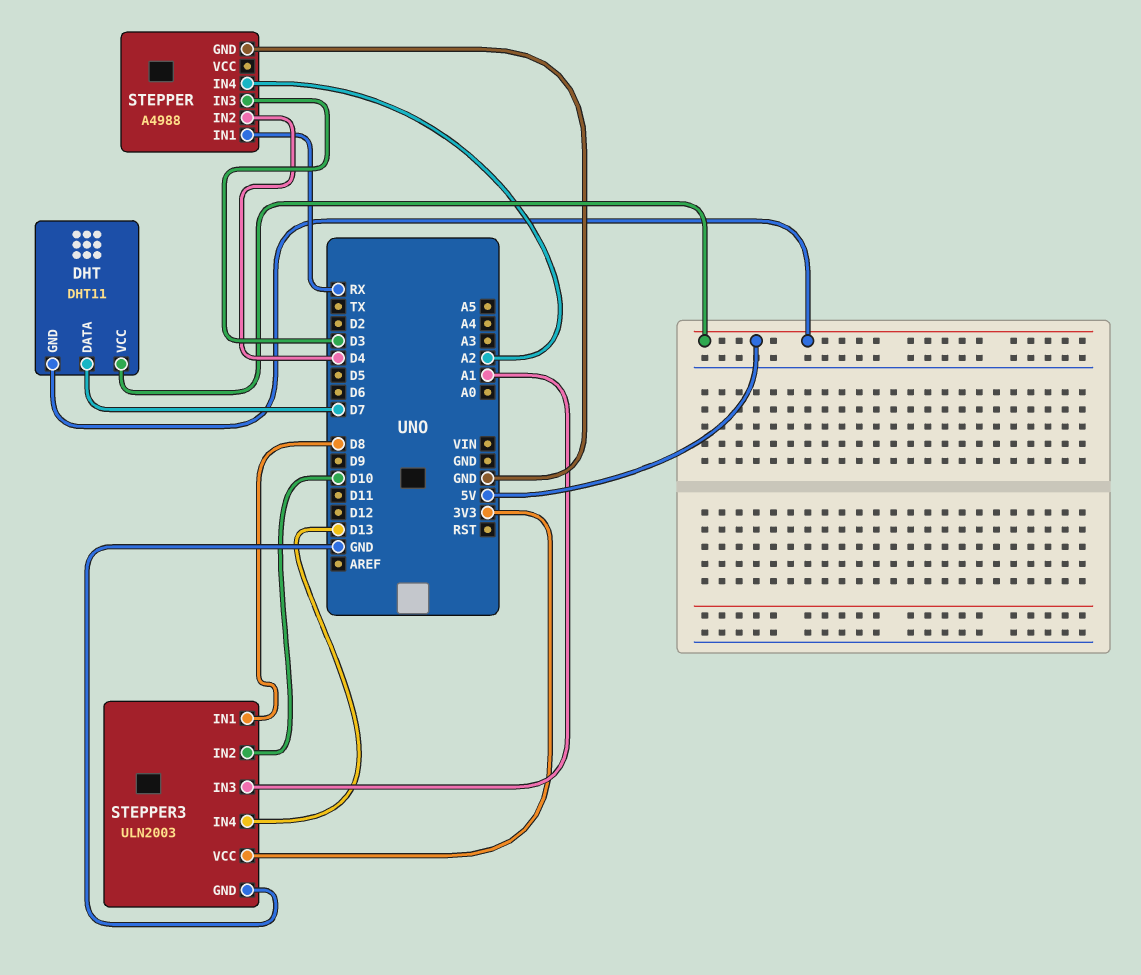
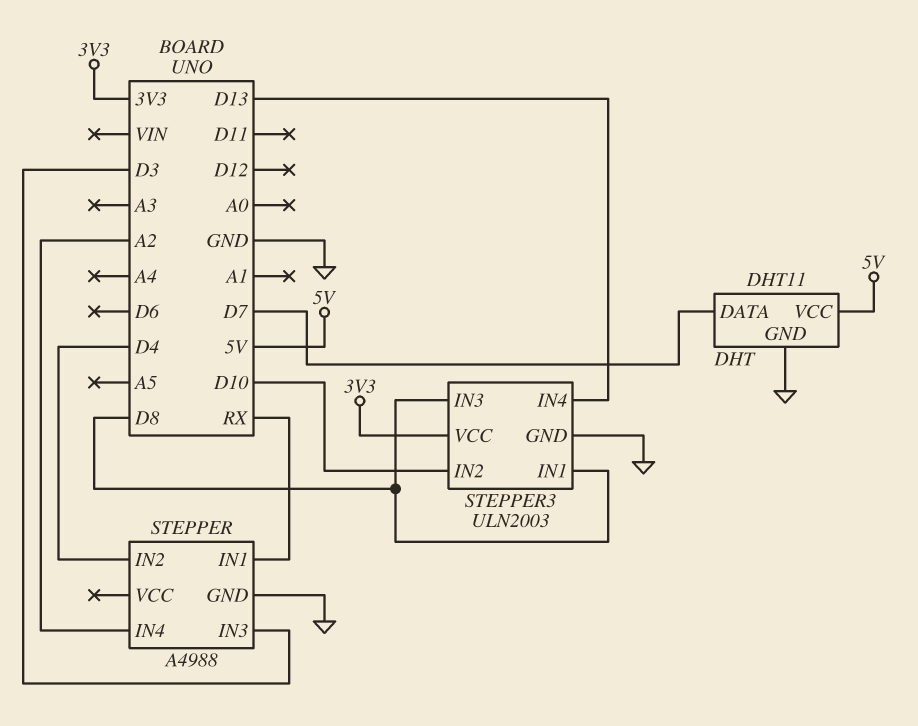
DHT pin GND: 5V -> GND
STEPPER3 pin IN3: A1 -> D8

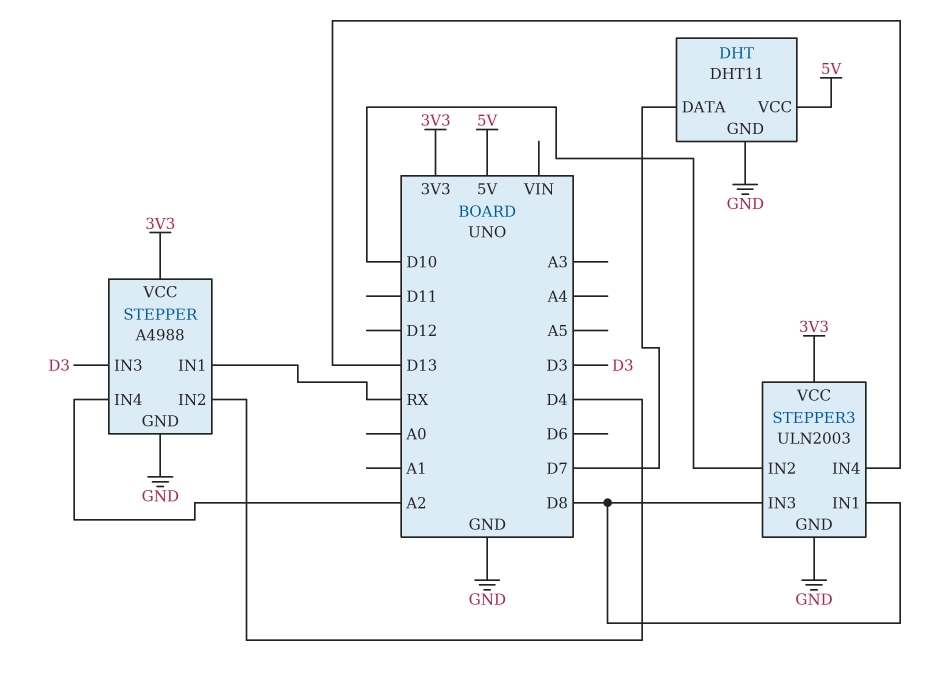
STEPPER pin VCC: none -> 3V3

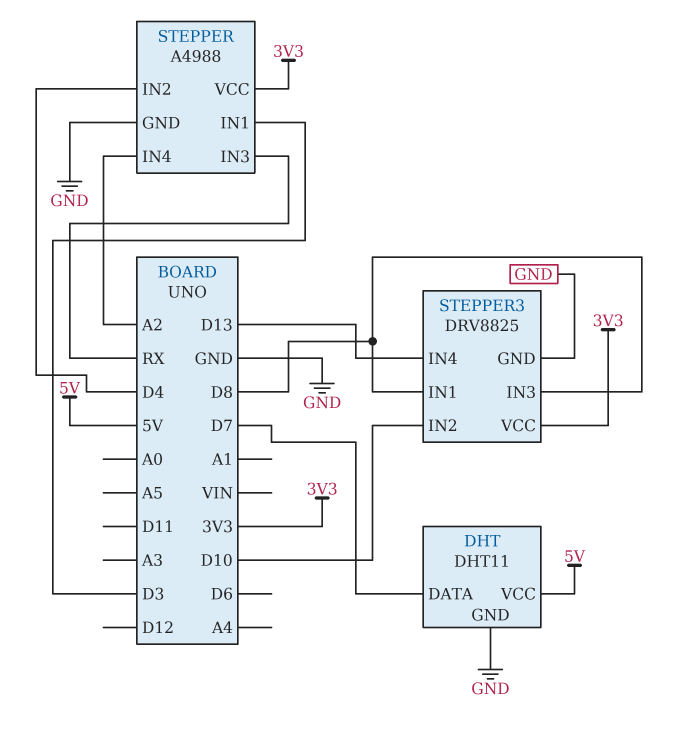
STEPPER pin IN1: RX -> D3
STEPPER pin IN3: D3 -> RX
STEPPER3: ULN2003 -> DRV8825

